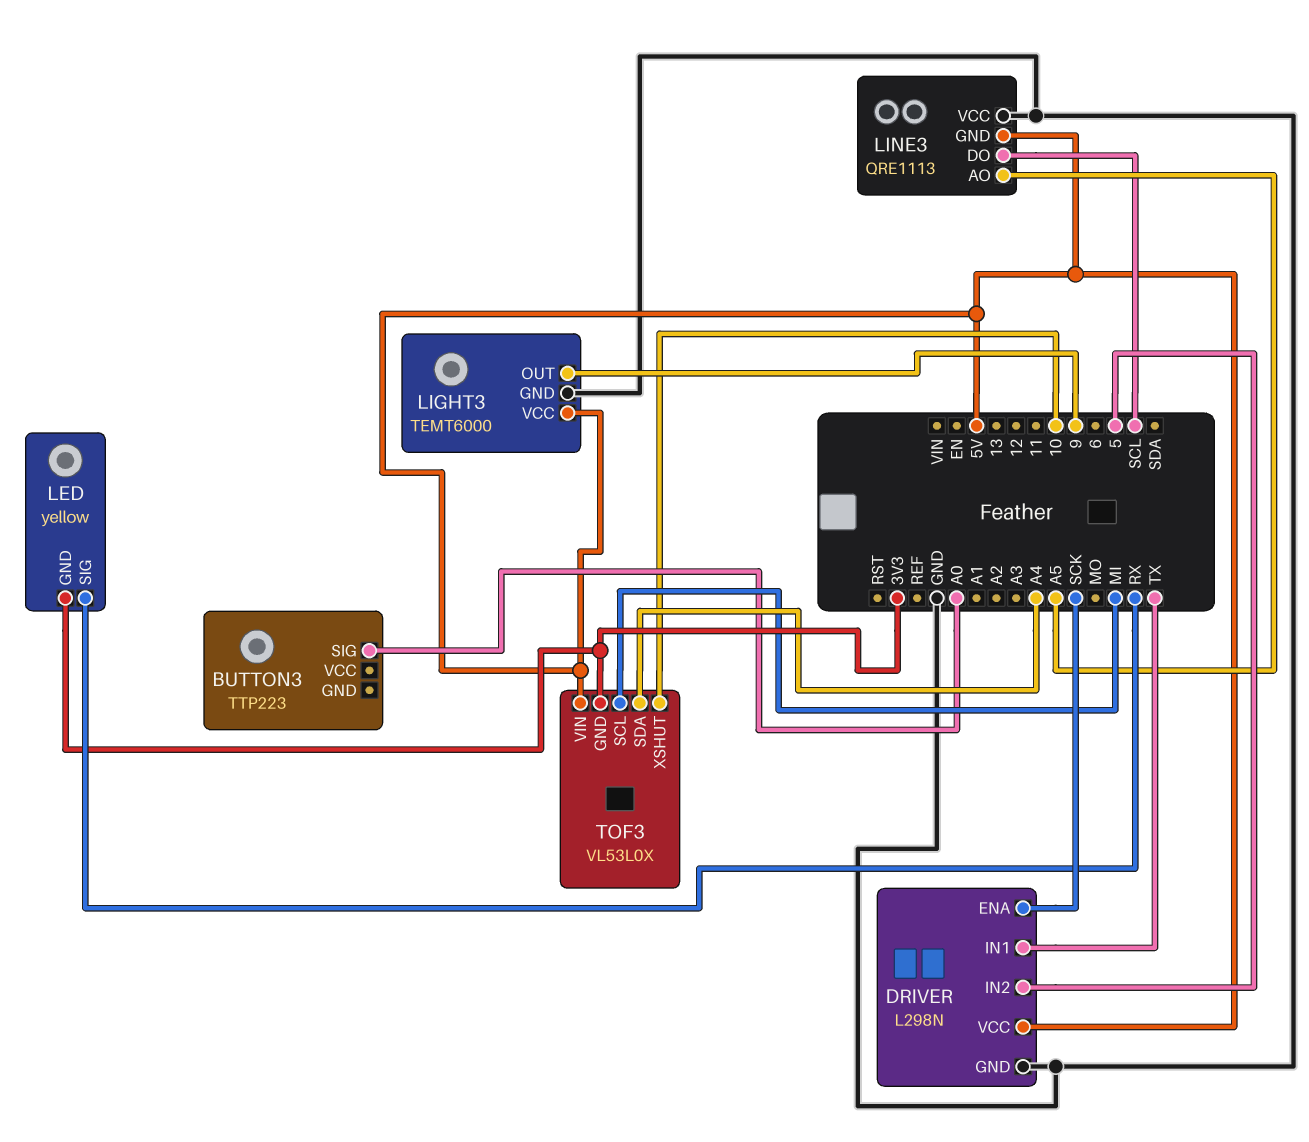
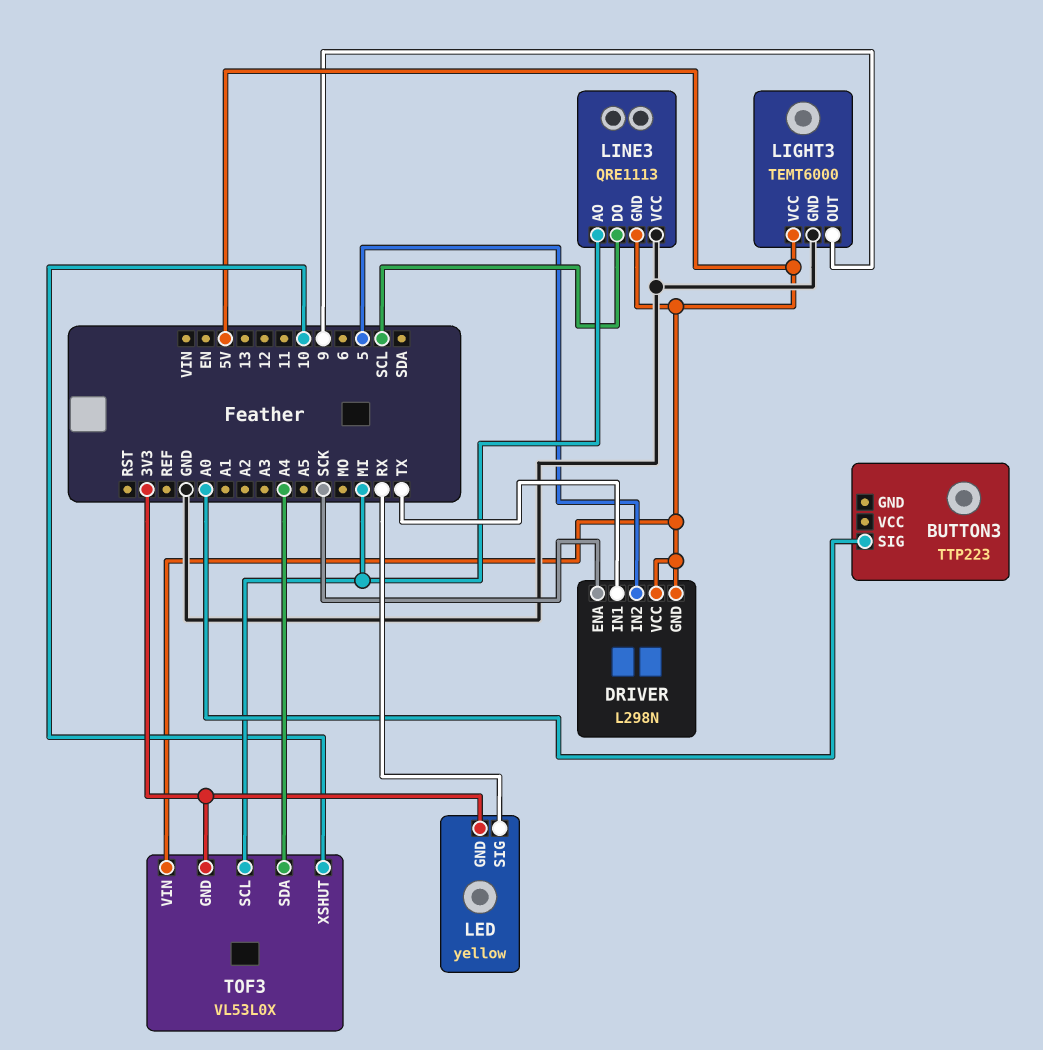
DRIVER pin GND: GND -> 5V
LINE3 pin AO: A5 -> MI

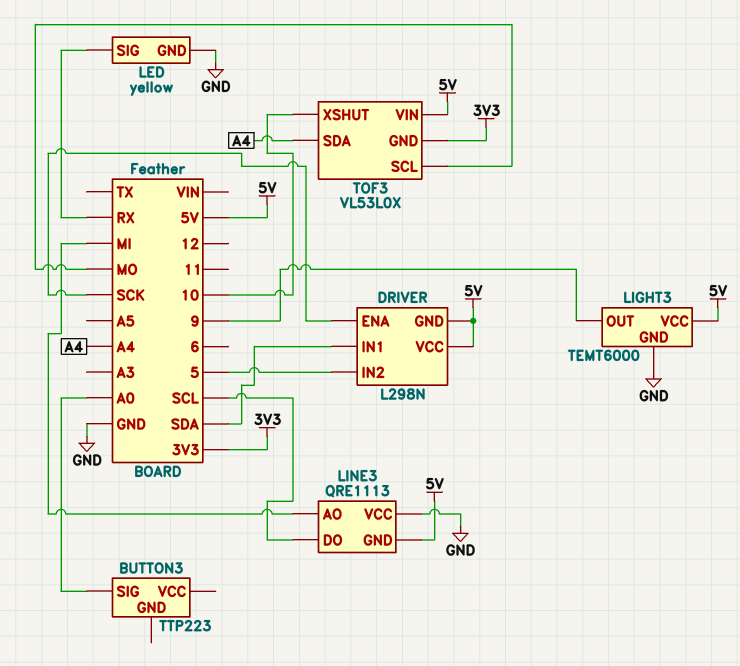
DRIVER pin IN1: TX -> SDA
LED pin GND: 3V3 -> GND
TOF3 pin SCL: MI -> MO

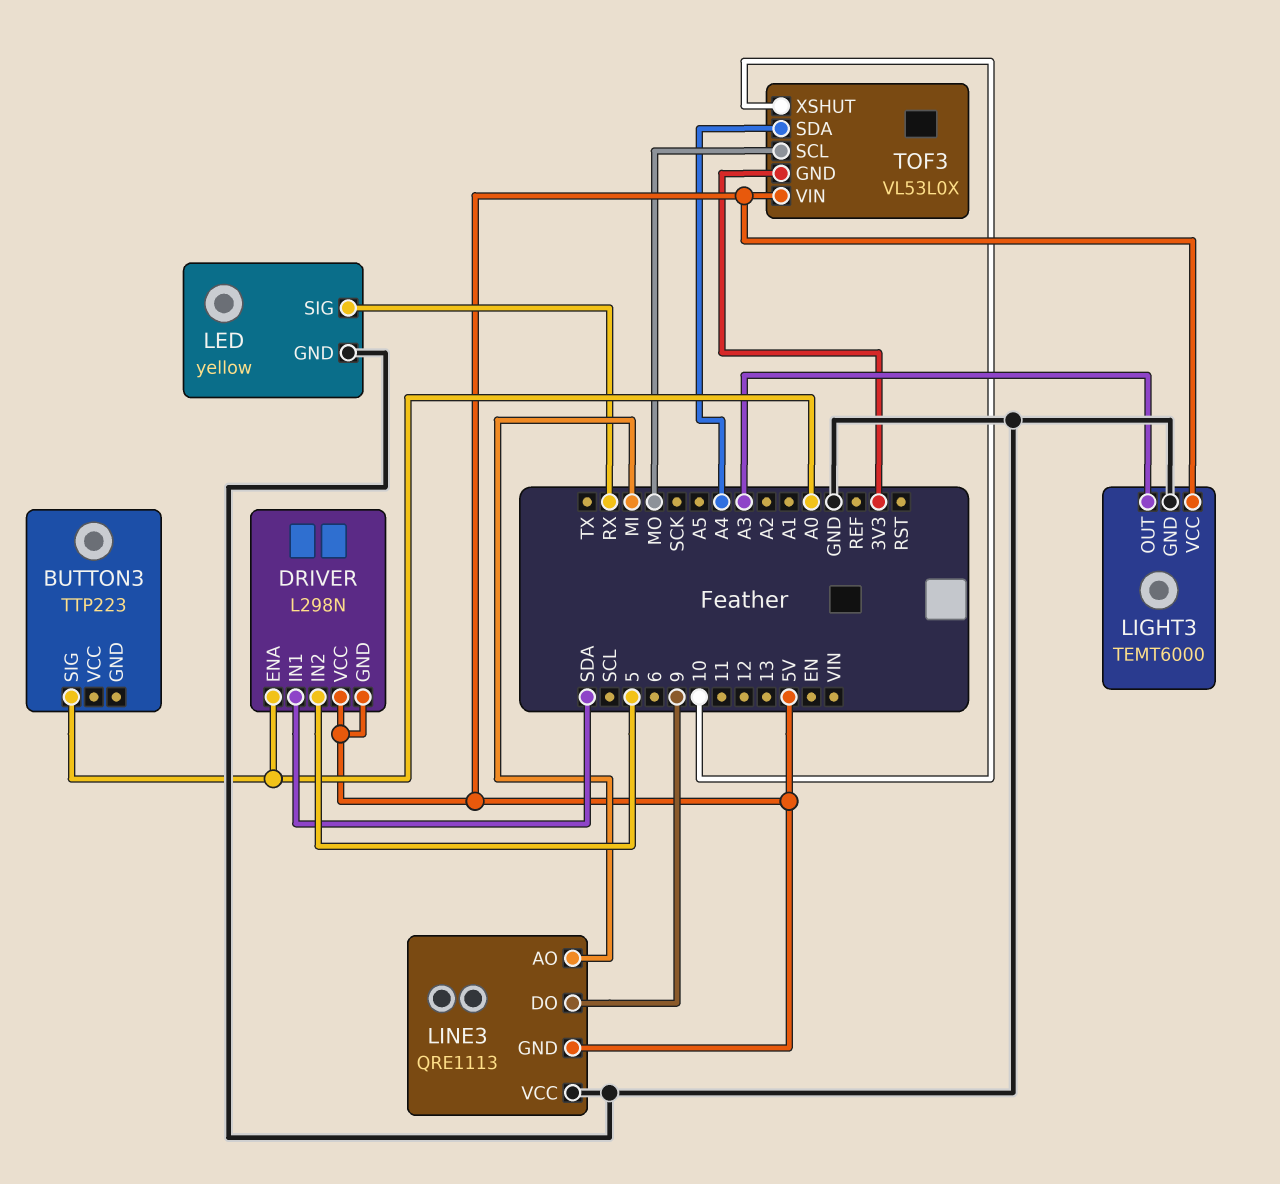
DRIVER pin ENA: SCK -> A0
LIGHT3 pin OUT: 9 -> A3
LINE3 pin DO: SCL -> 9

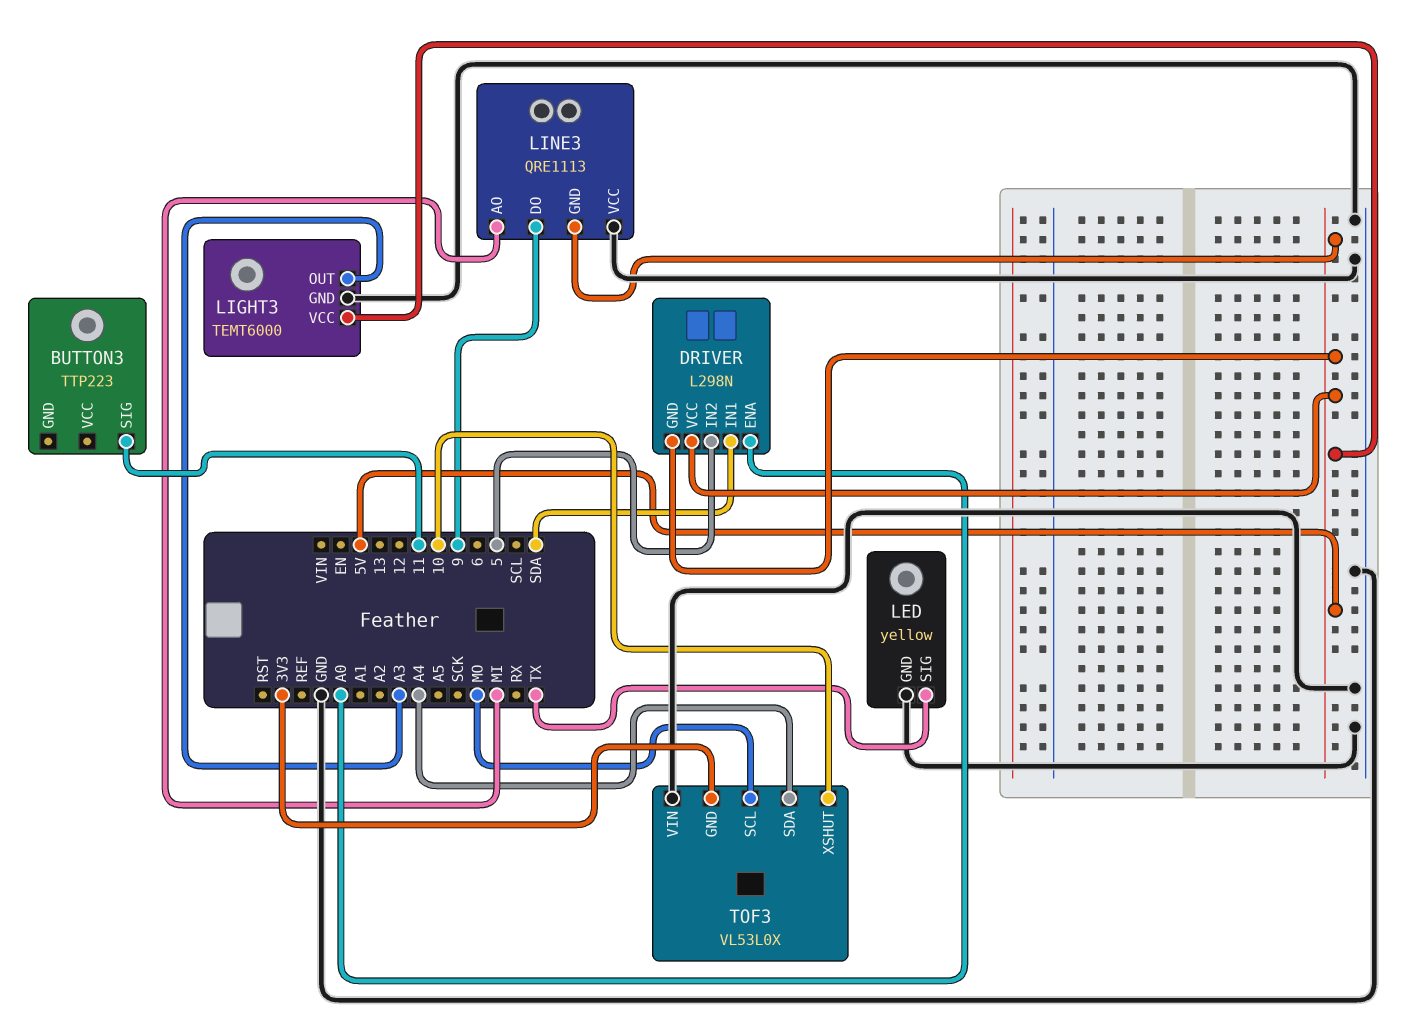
BUTTON3 pin SIG: A0 -> 11
LED pin SIG: RX -> TX
TOF3 pin VIN: 5V -> GND

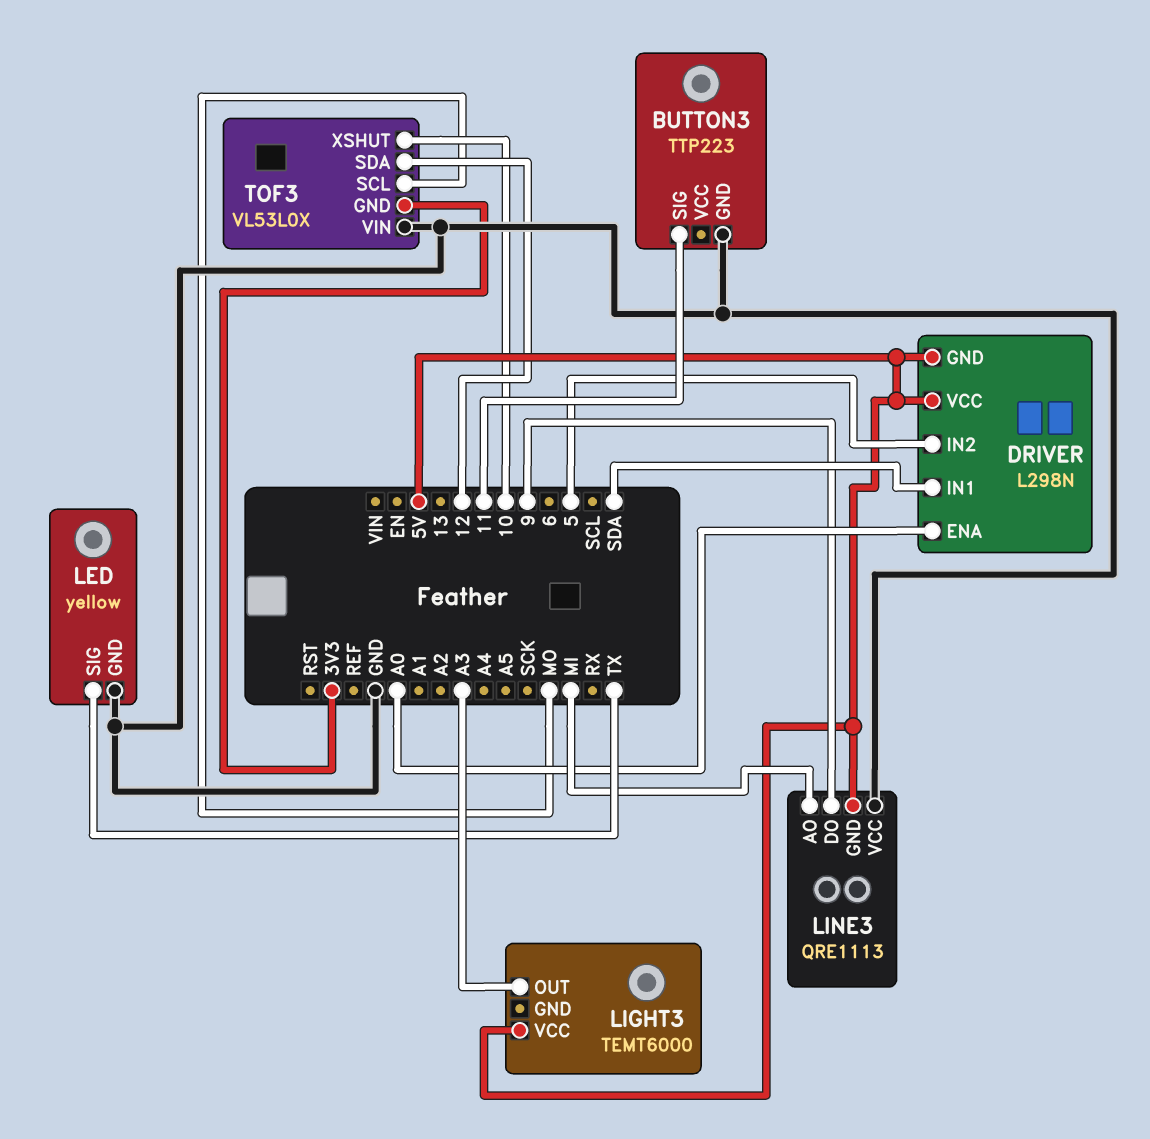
BUTTON3 pin GND: none -> GND
LIGHT3 pin GND: GND -> none
TOF3 pin SDA: A4 -> 12

